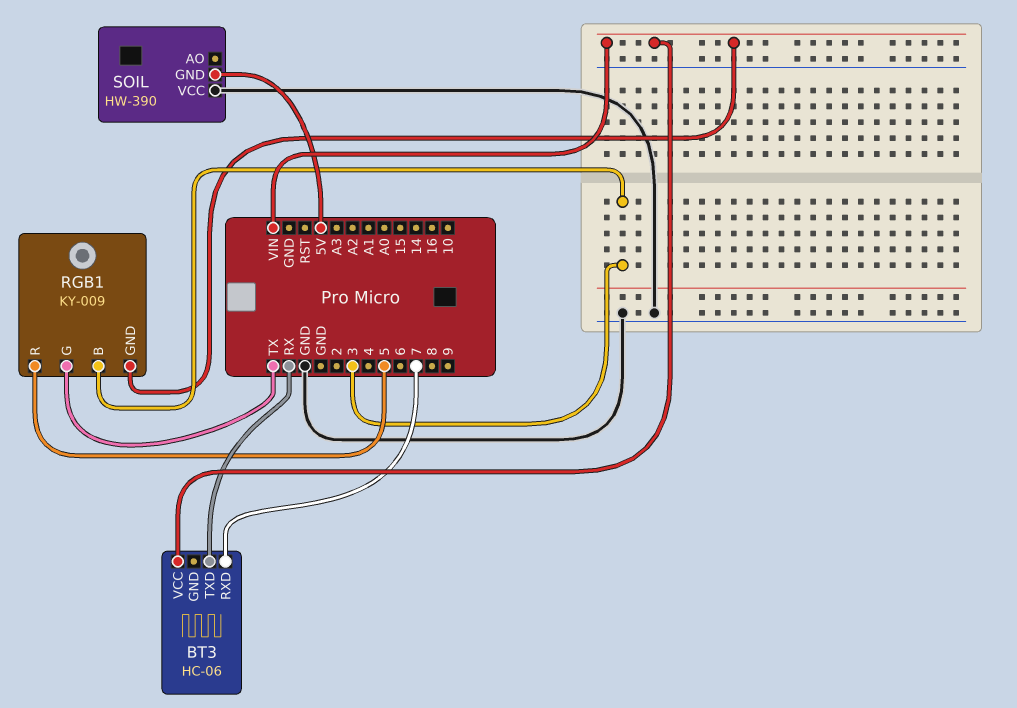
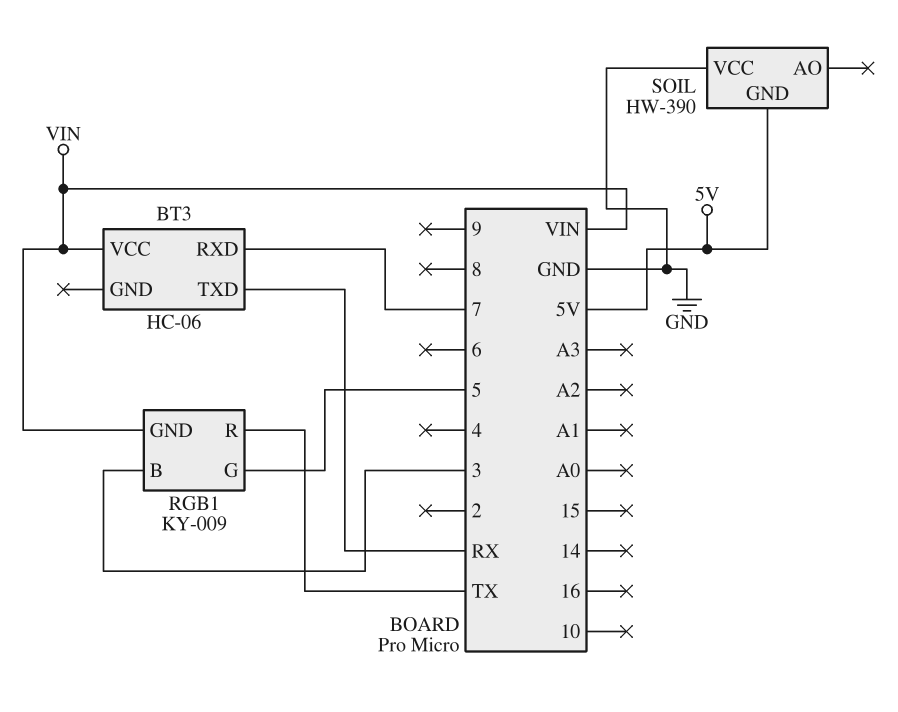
RGB1 pin G: TX -> 5
RGB1 pin R: 5 -> TX

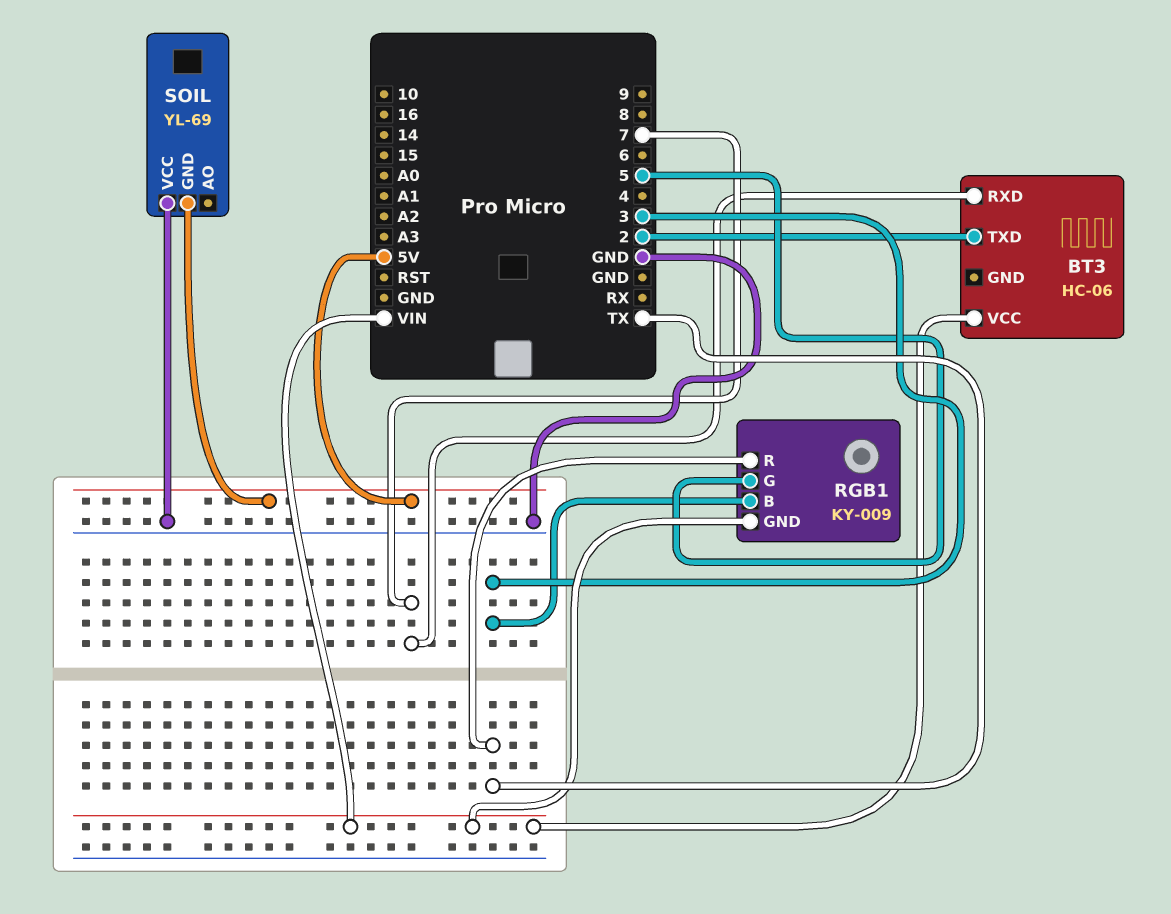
BT3 pin TXD: RX -> 2
SOIL: HW-390 -> YL-69

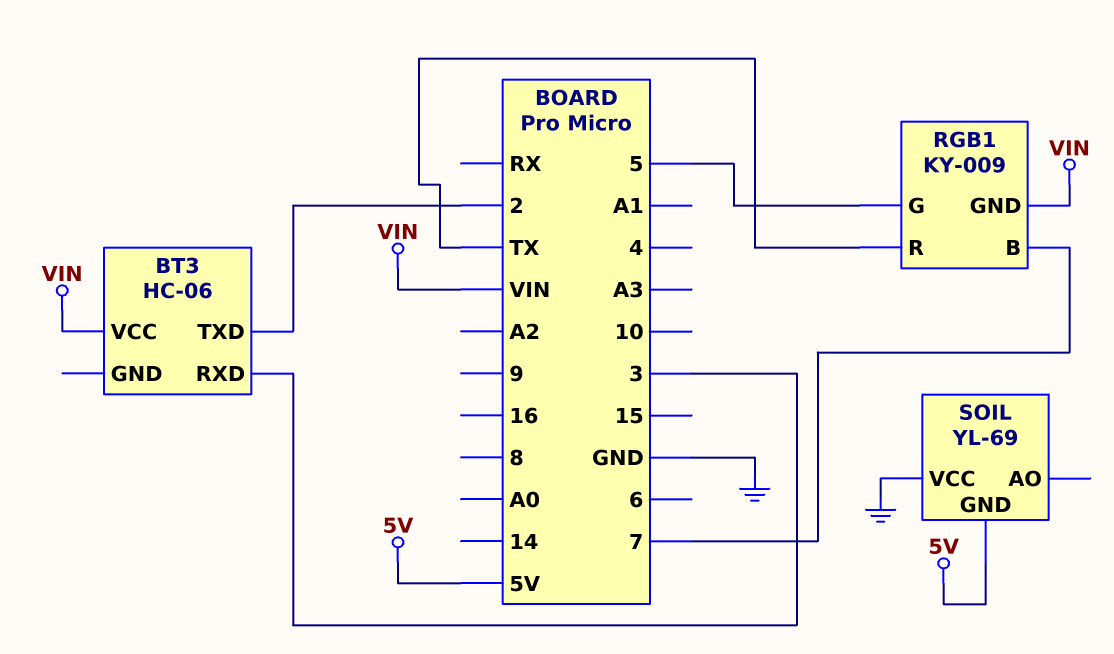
BT3 pin RXD: 7 -> 3
RGB1 pin B: 3 -> 7

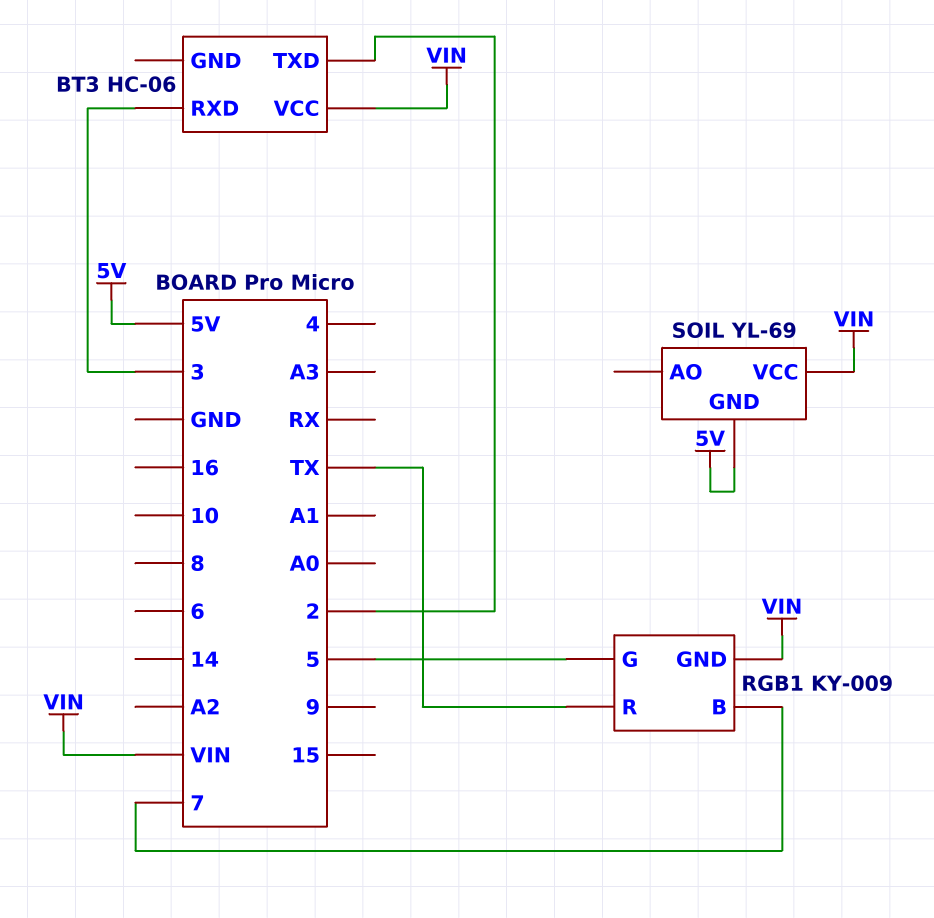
SOIL pin VCC: GND -> VIN

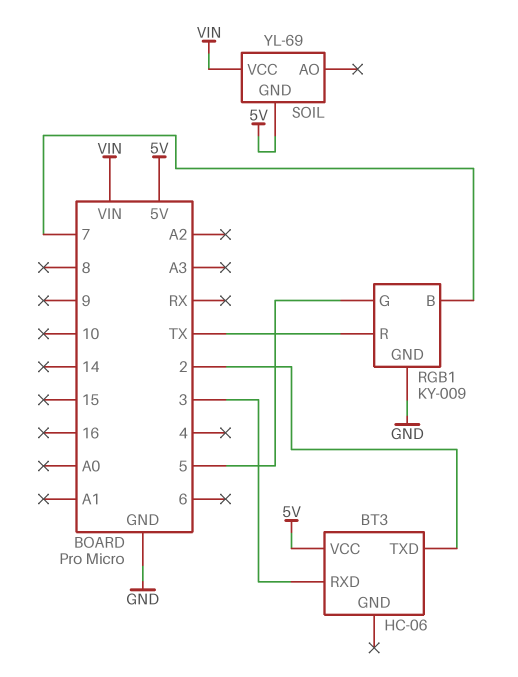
BT3 pin VCC: VIN -> 5V
RGB1 pin GND: VIN -> GND

